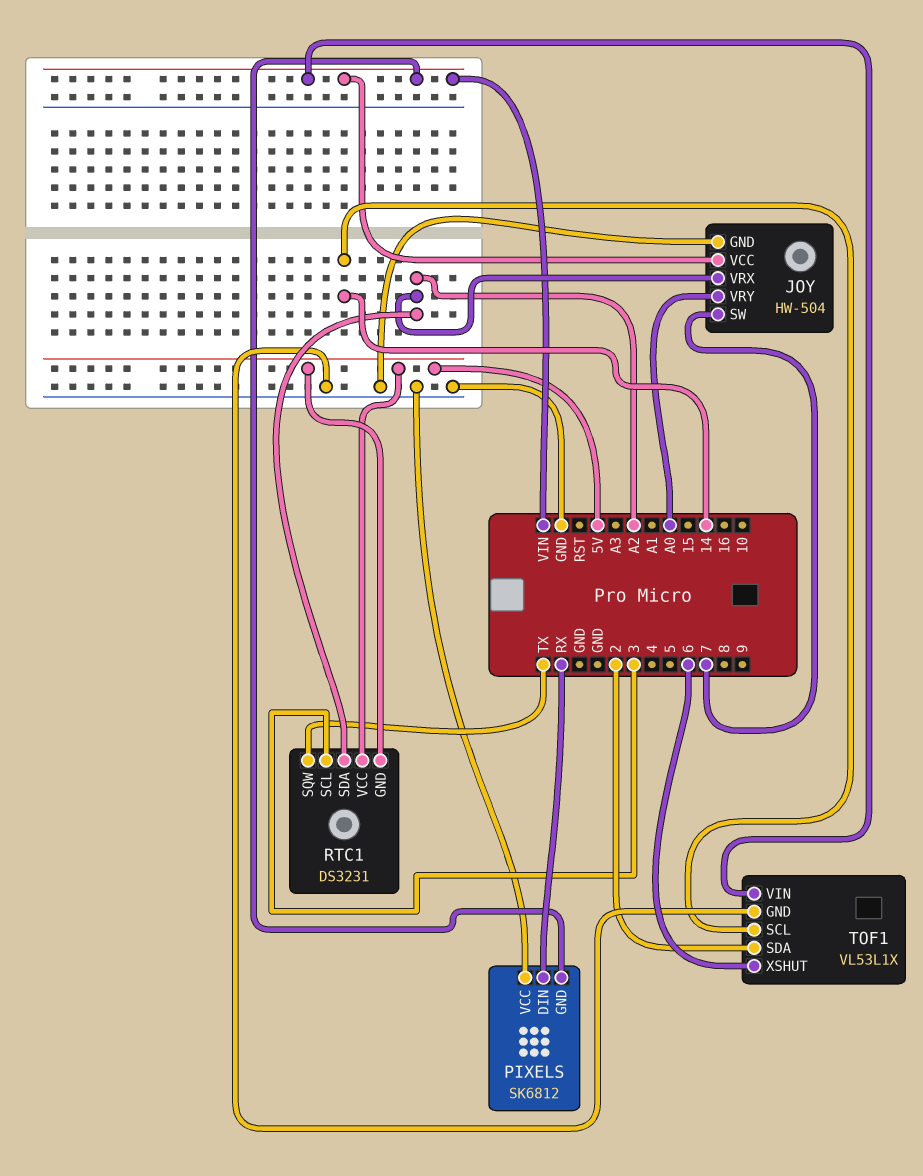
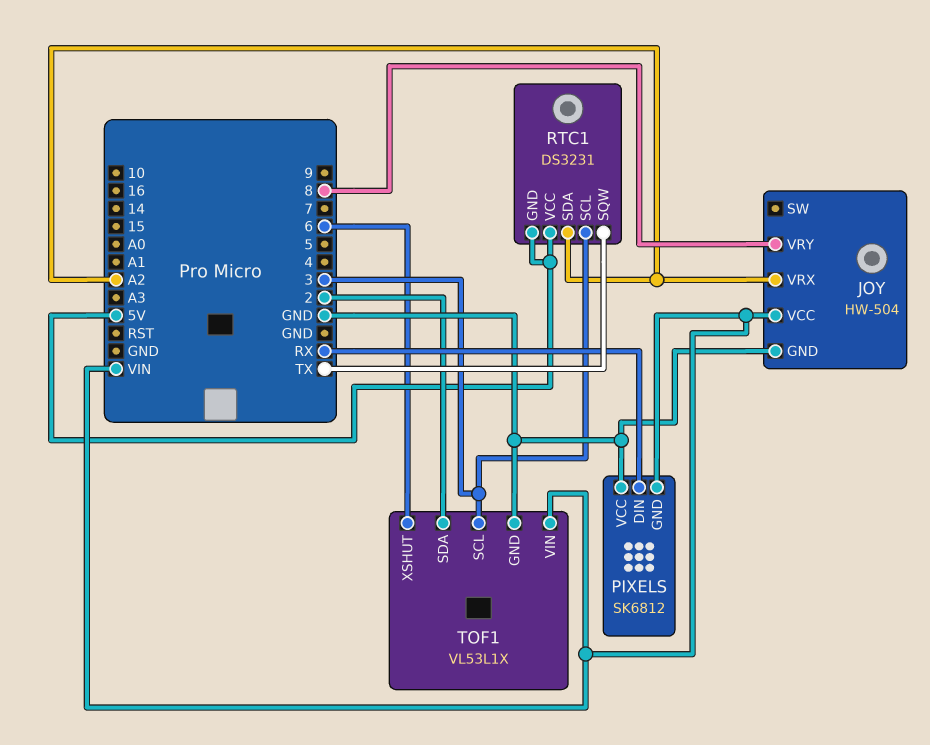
JOY pin SW: 7 -> none
JOY pin VRY: A0 -> 8
TOF1 pin SCL: 14 -> 3

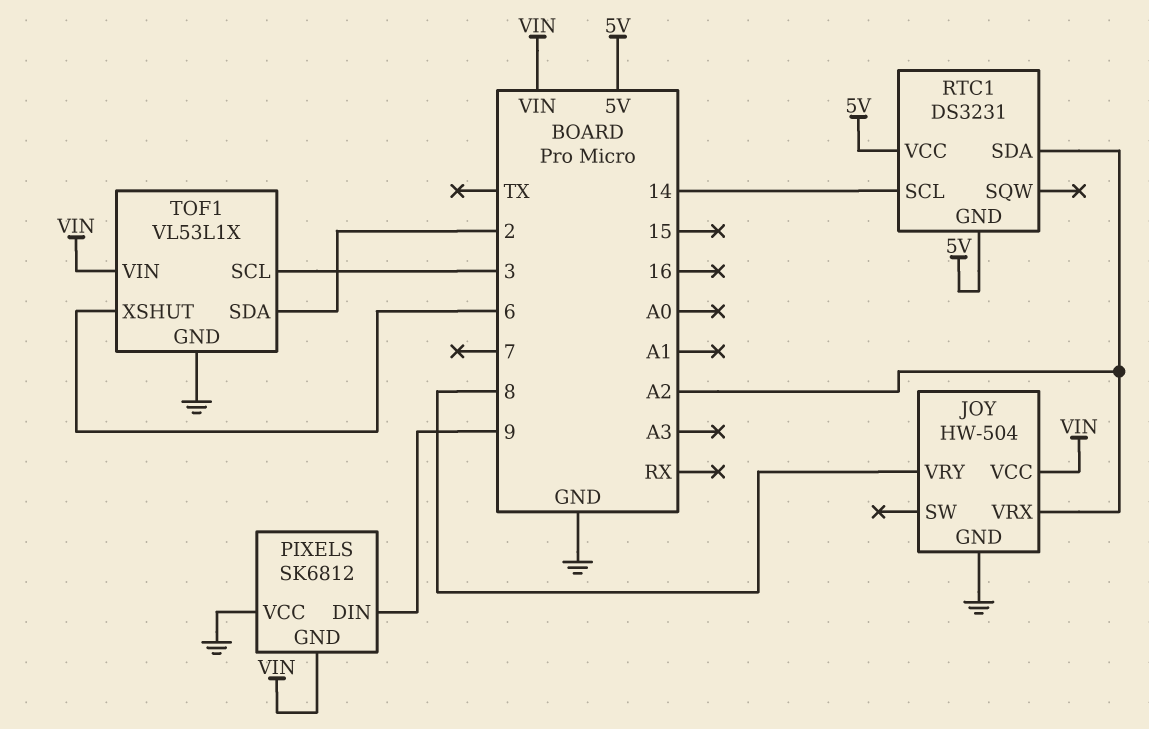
PIXELS pin DIN: RX -> 9
RTC1 pin SCL: 3 -> 14
RTC1 pin SQW: TX -> none

